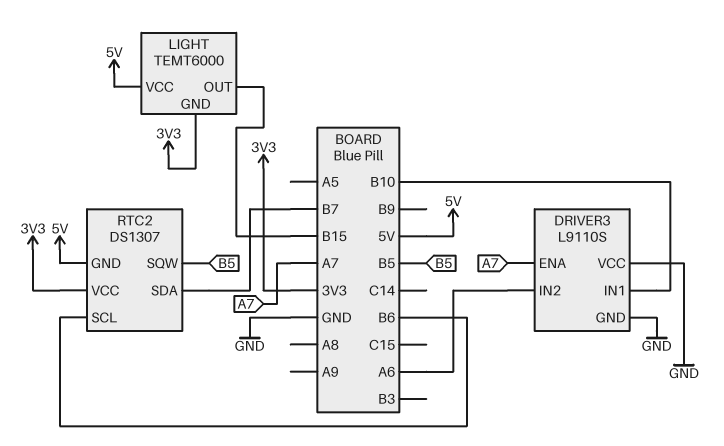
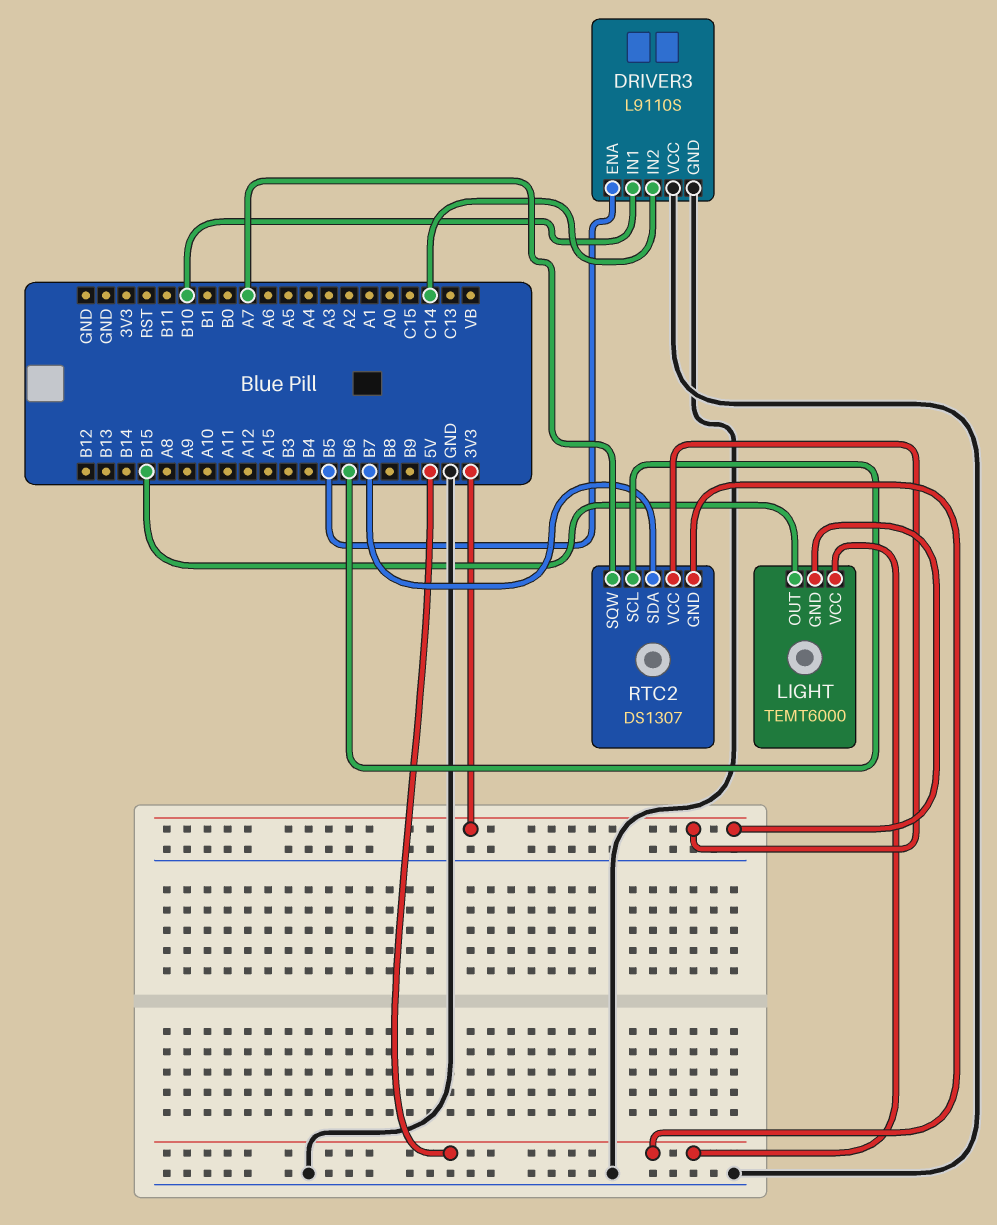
DRIVER3 pin ENA: A7 -> B5
DRIVER3 pin IN2: A6 -> C14
RTC2 pin SQW: B5 -> A7

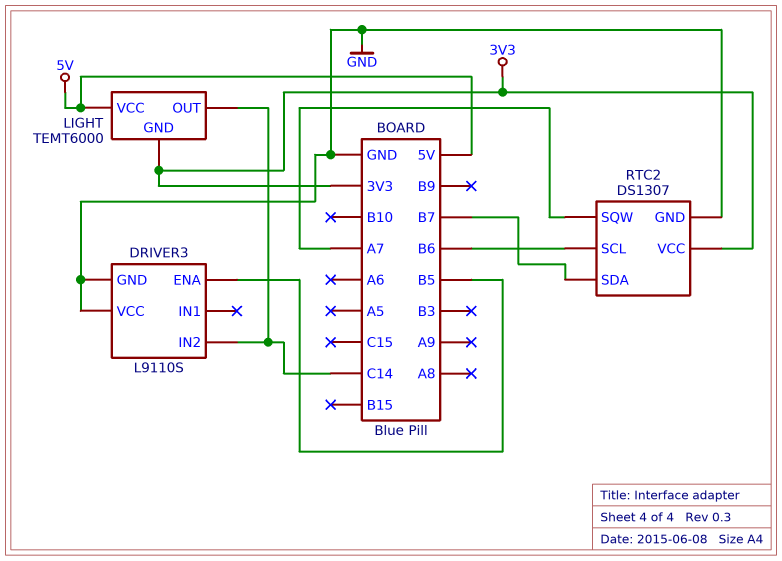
DRIVER3 pin IN1: B10 -> none
LIGHT pin OUT: B15 -> C14
RTC2 pin GND: 5V -> GND

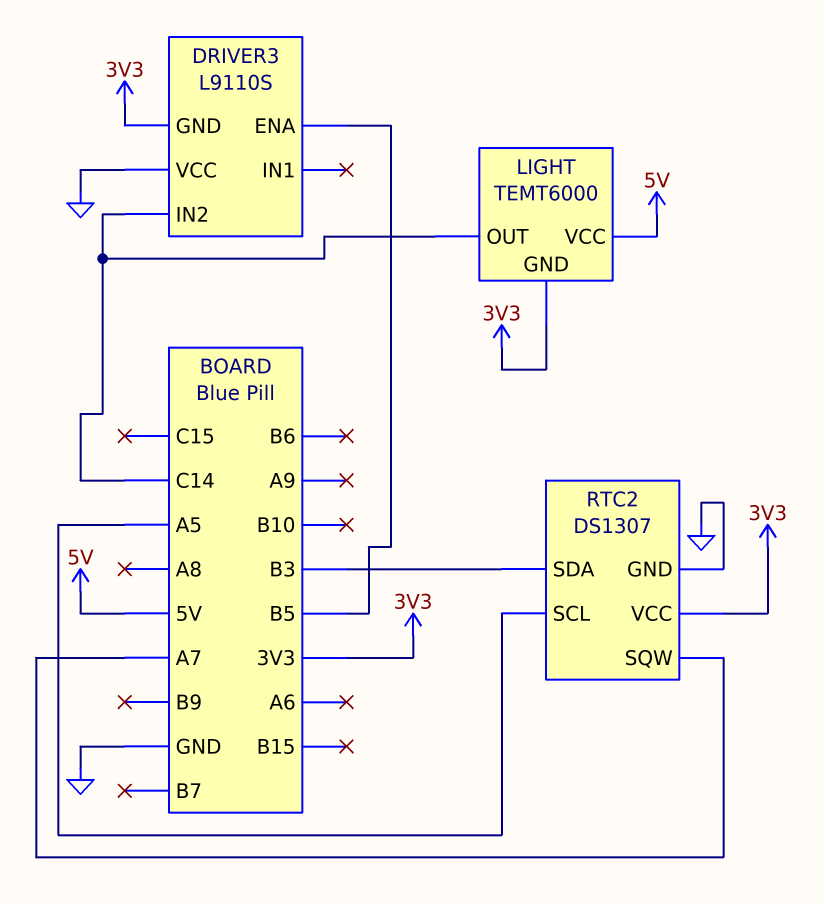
DRIVER3 pin GND: GND -> 3V3
RTC2 pin SCL: B6 -> A5
RTC2 pin SDA: B7 -> B3

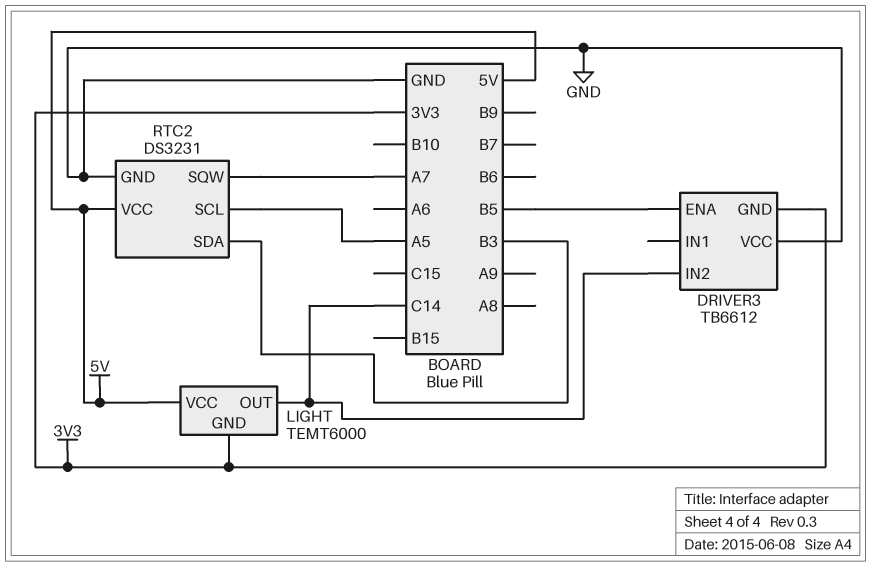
DRIVER3: L9110S -> TB6612
RTC2: DS1307 -> DS3231
RTC2 pin VCC: 3V3 -> 5V

